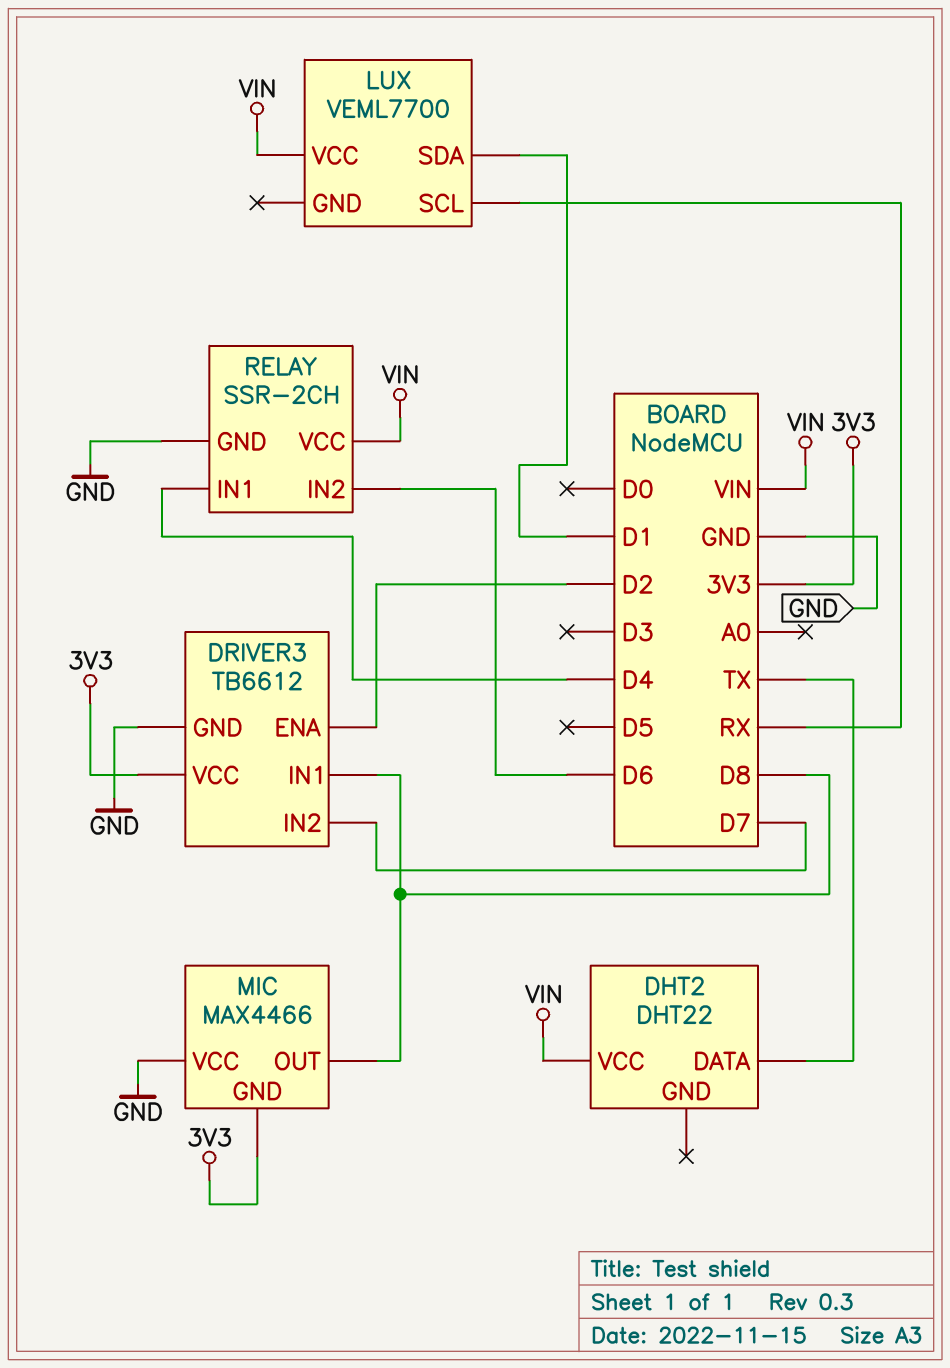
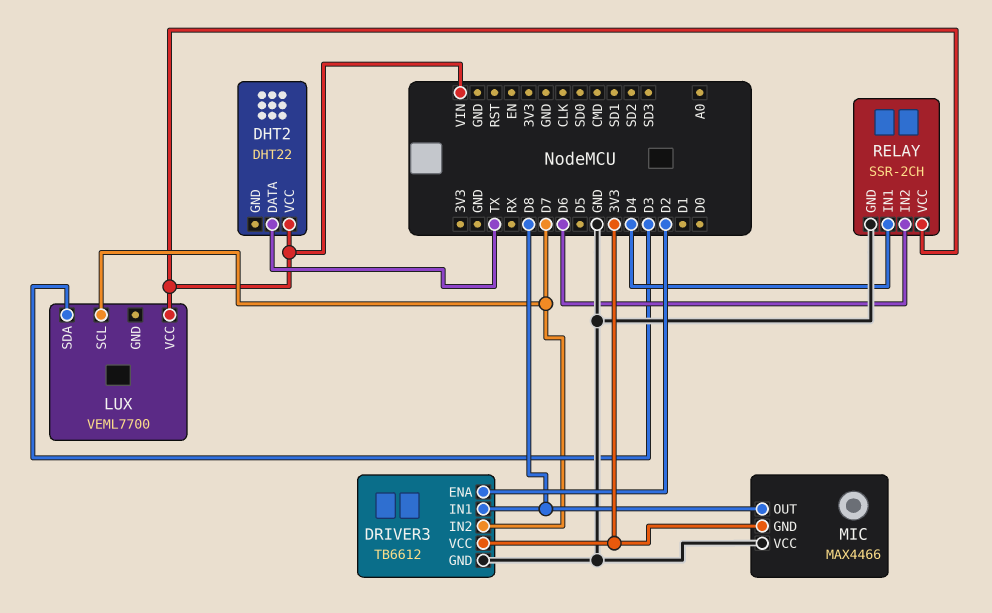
LUX pin SCL: RX -> D7
LUX pin SDA: D1 -> D3

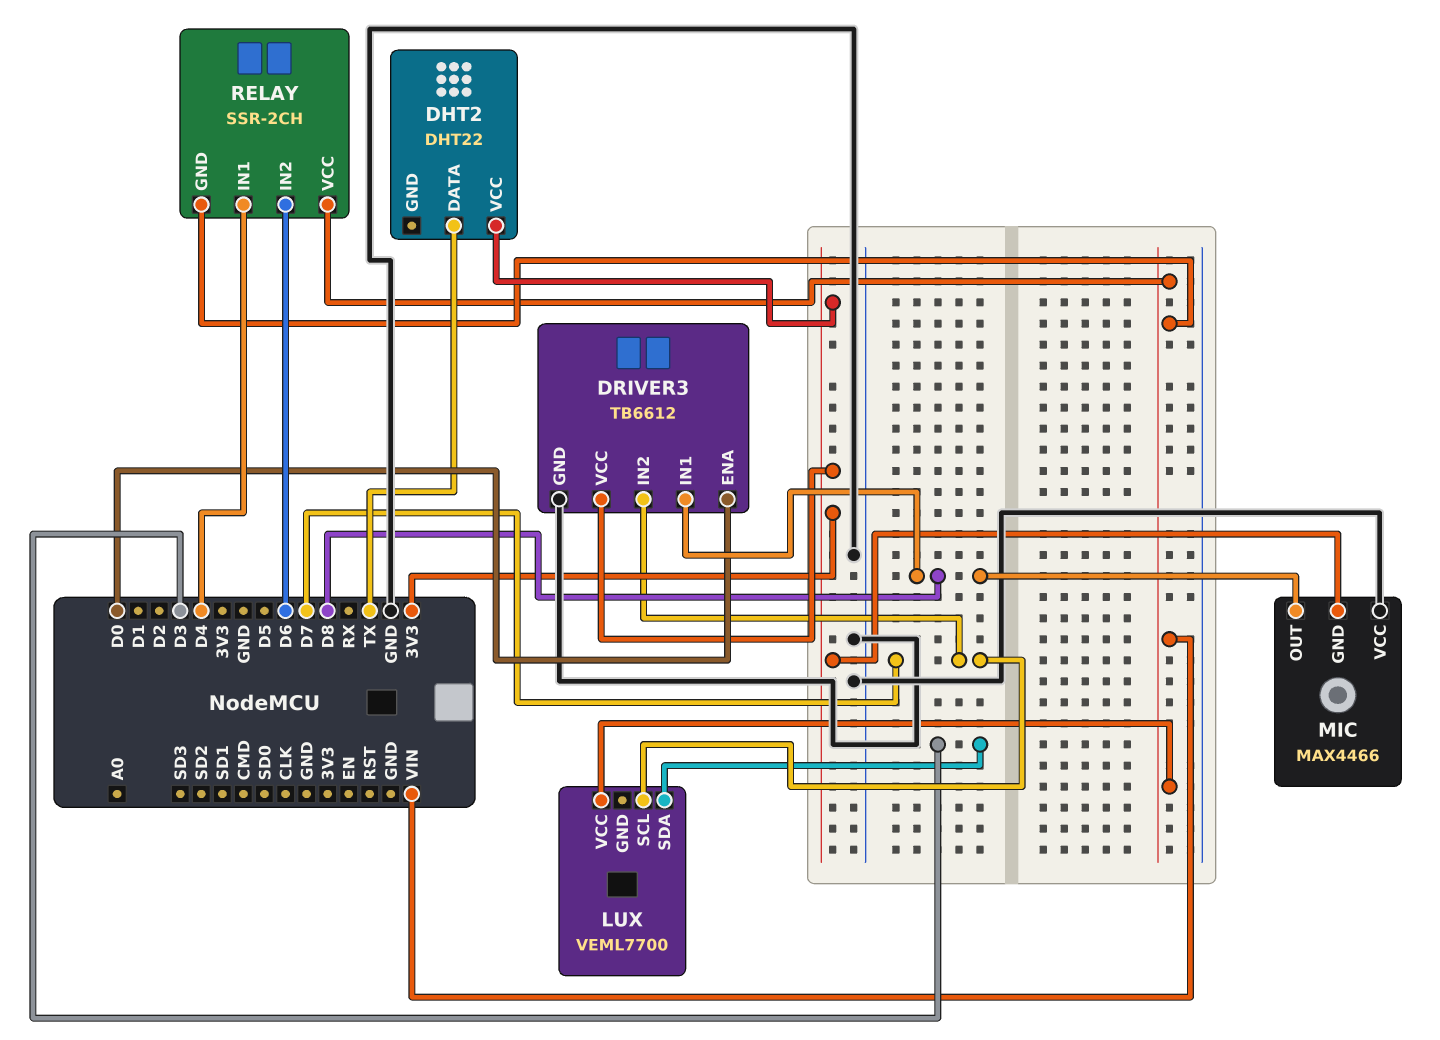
DHT2 pin VCC: VIN -> 3V3
DRIVER3 pin ENA: D2 -> D0
RELAY pin GND: GND -> VIN

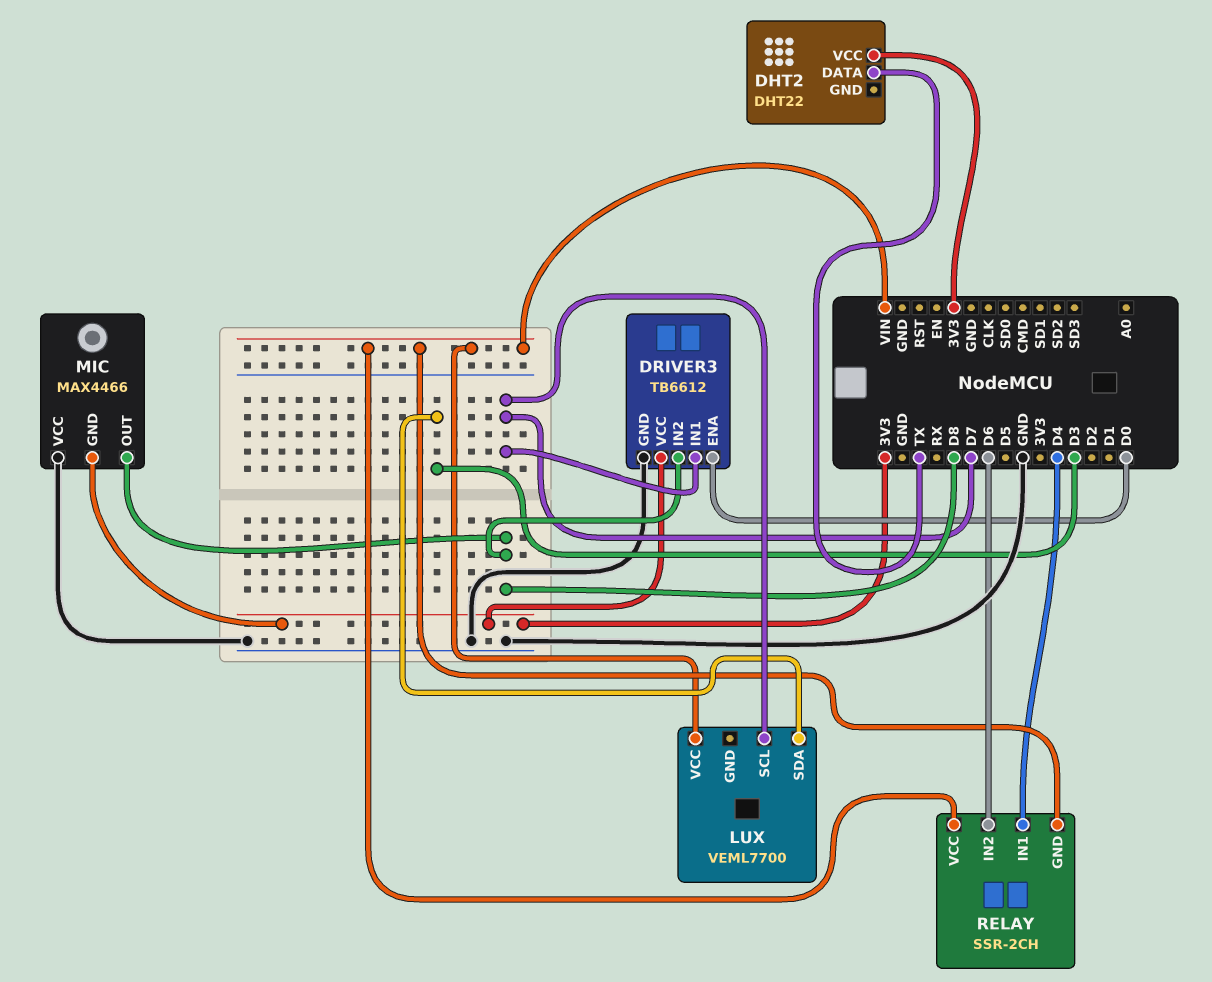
DRIVER3 pin IN1: D8 -> D7
DRIVER3 pin IN2: D7 -> D8

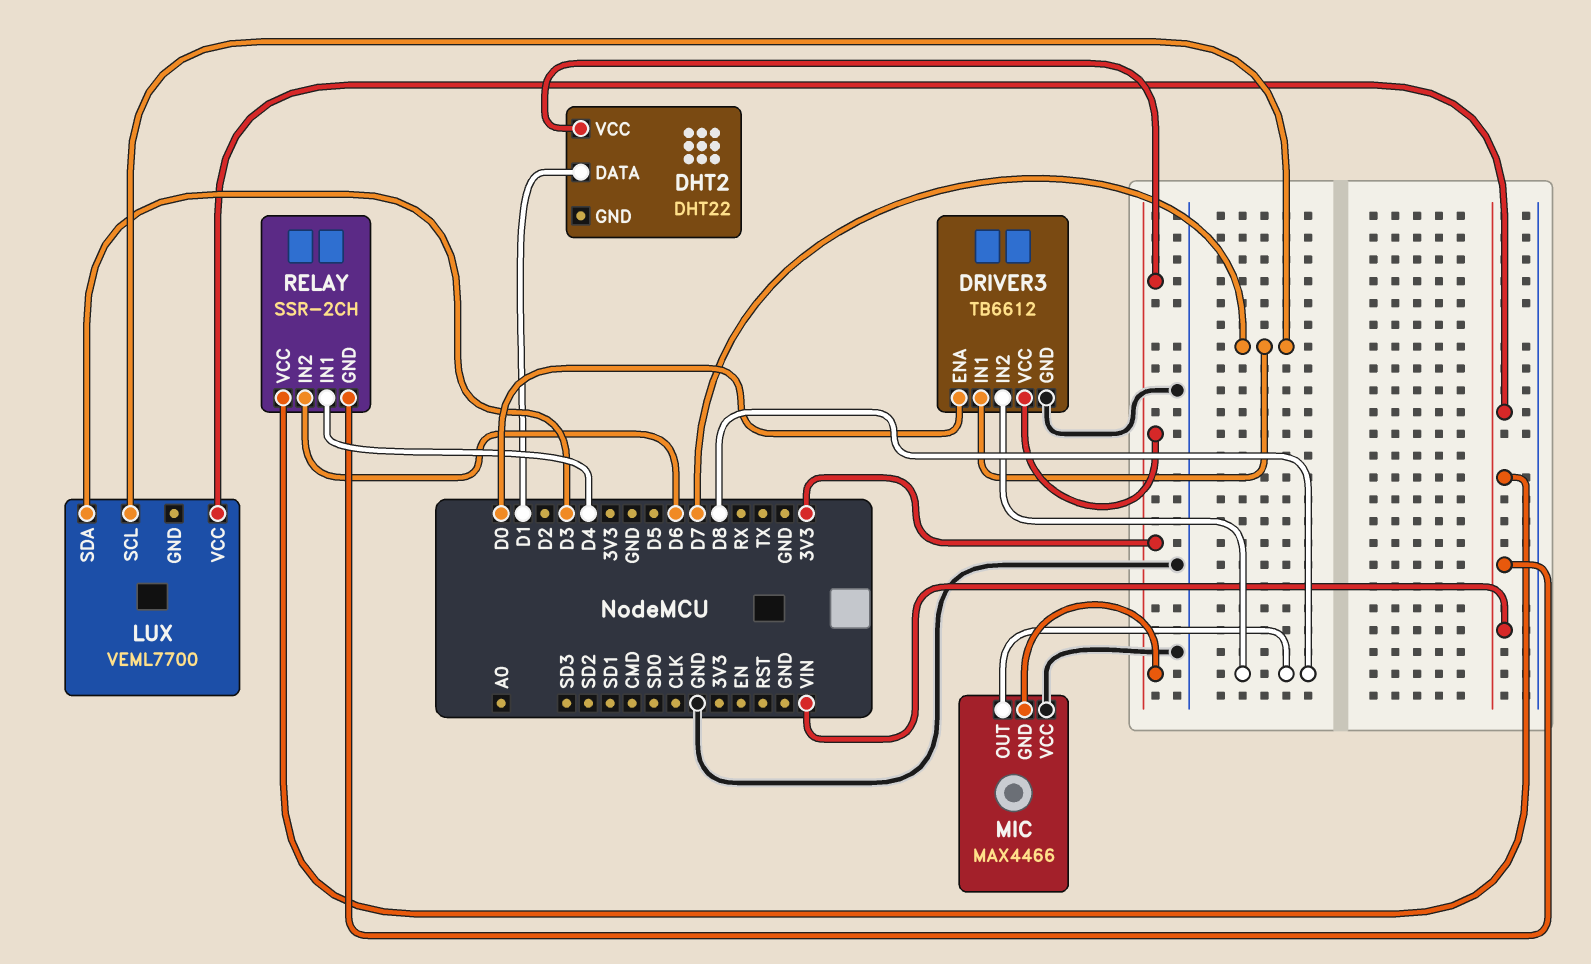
DHT2 pin DATA: TX -> D1

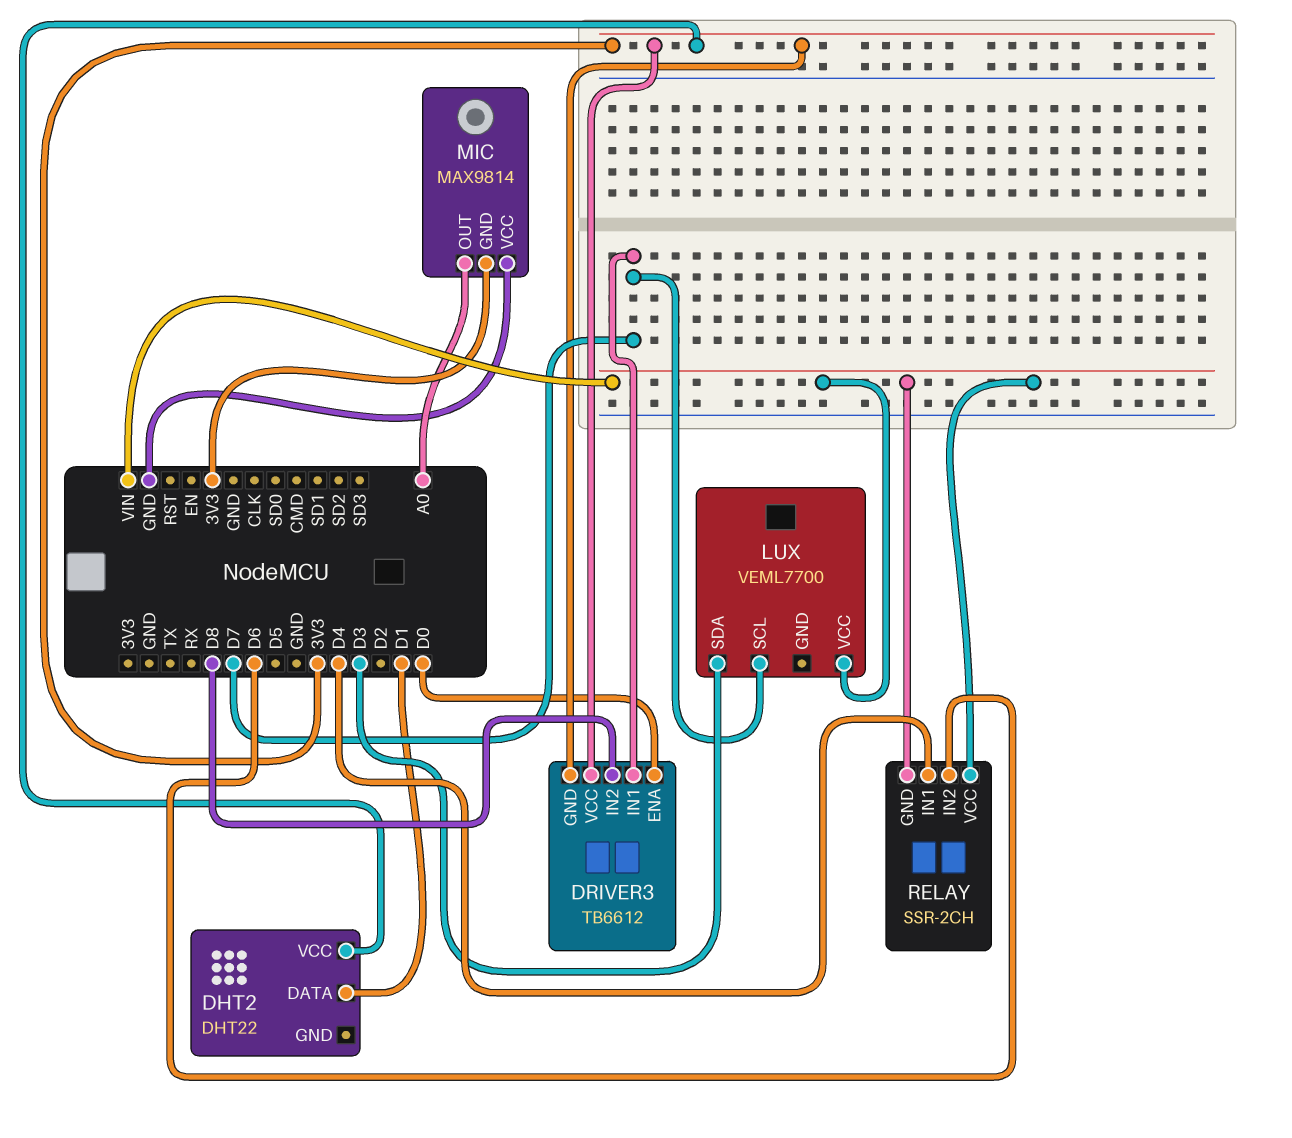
DRIVER3 pin GND: GND -> 3V3
MIC: MAX4466 -> MAX9814
MIC pin OUT: D8 -> A0

